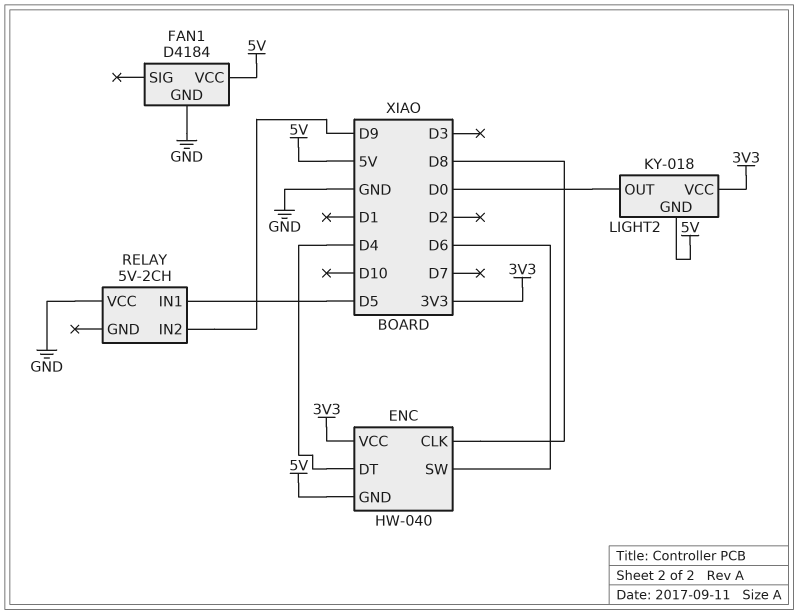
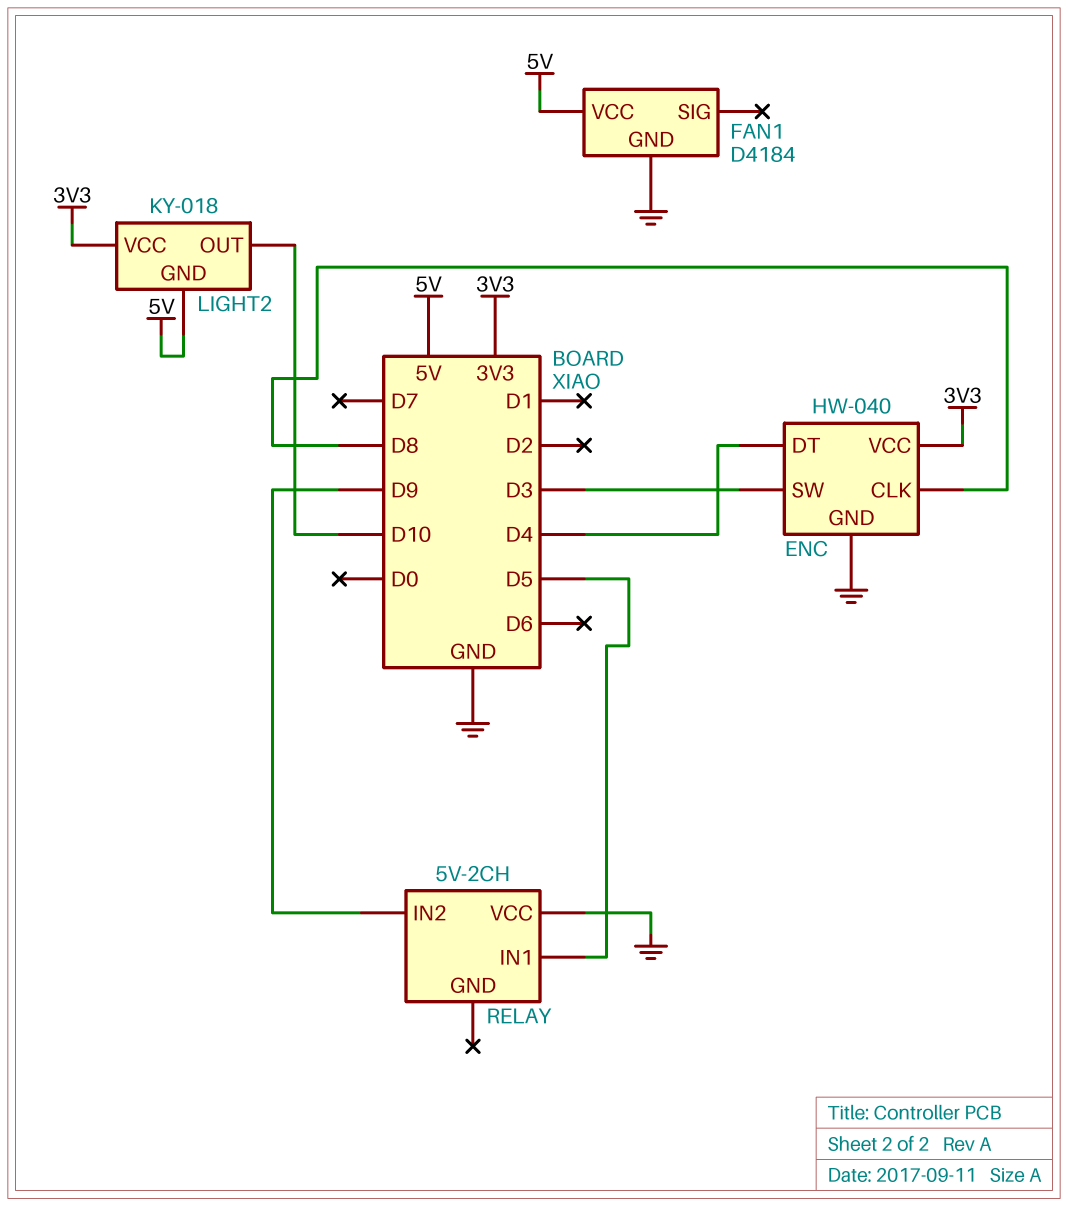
ENC pin GND: 5V -> GND
ENC pin SW: D6 -> D3
LIGHT2 pin OUT: D0 -> D10

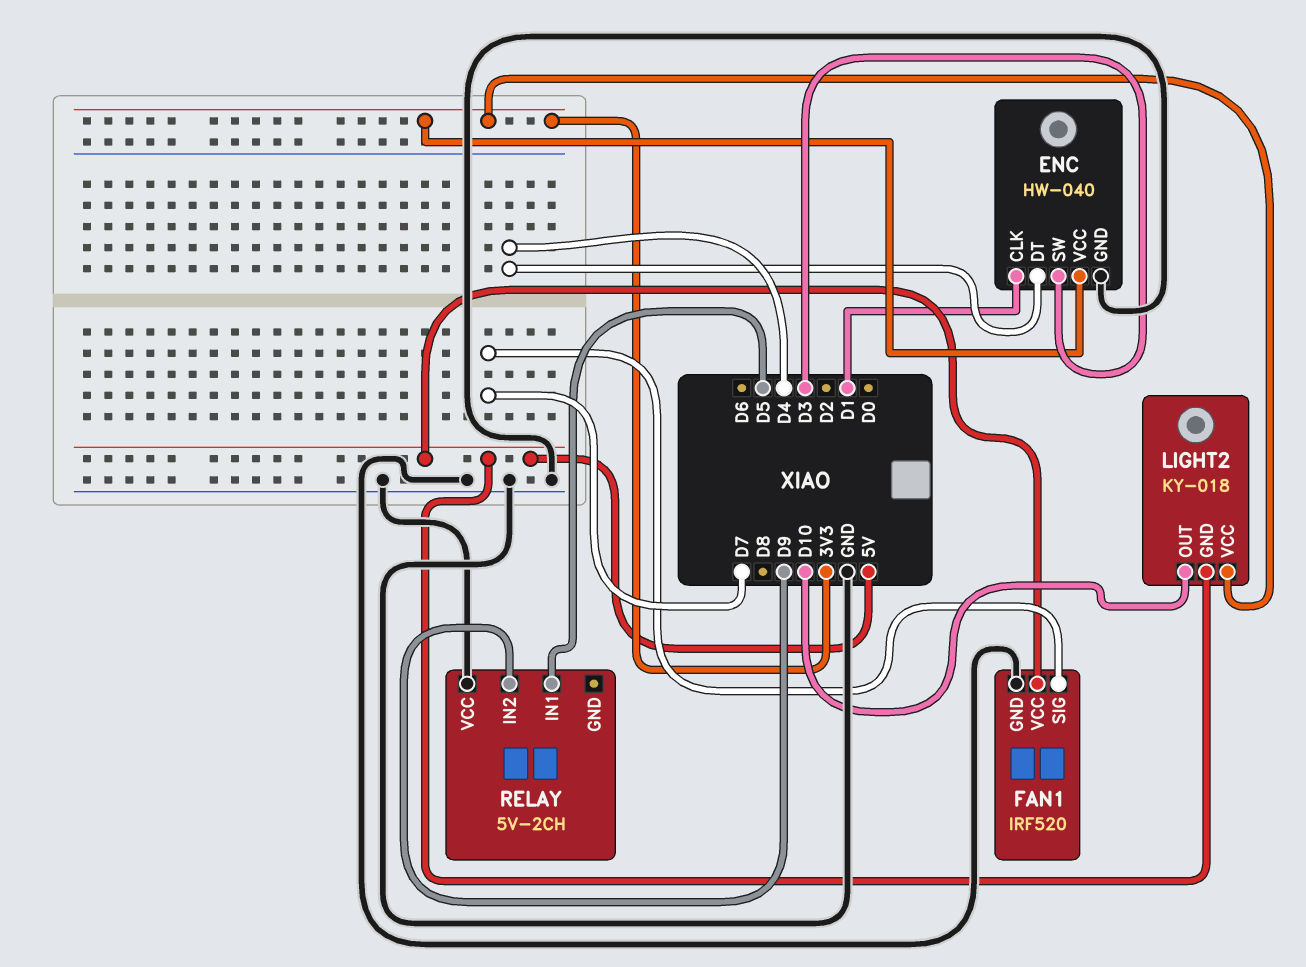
ENC pin CLK: D8 -> D1
FAN1: D4184 -> IRF520
FAN1 pin SIG: none -> D7

